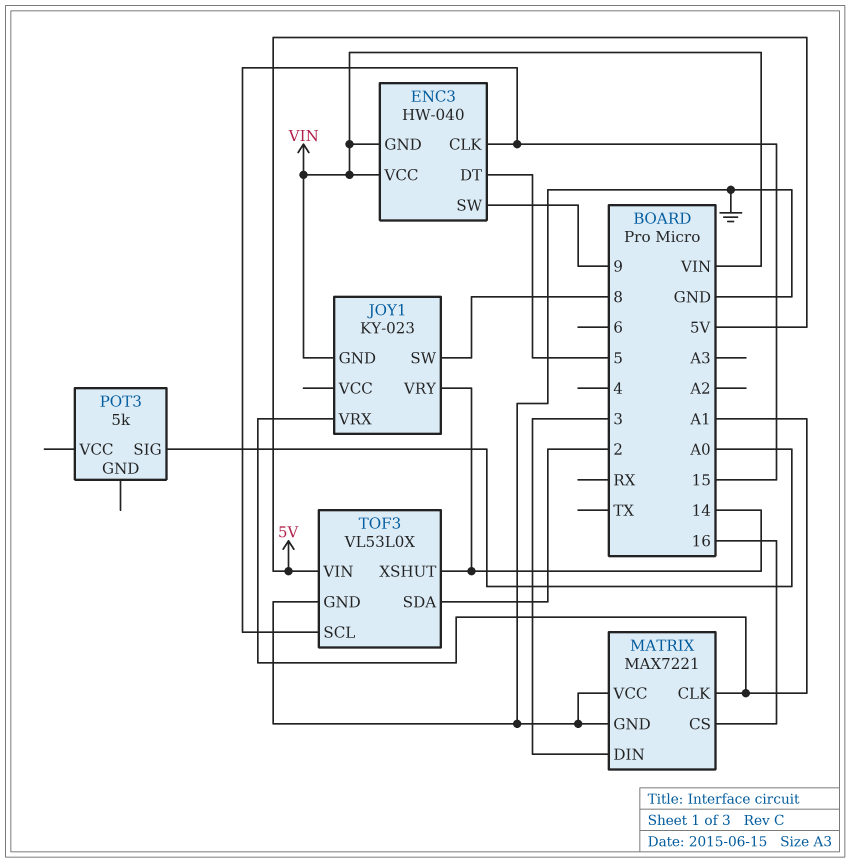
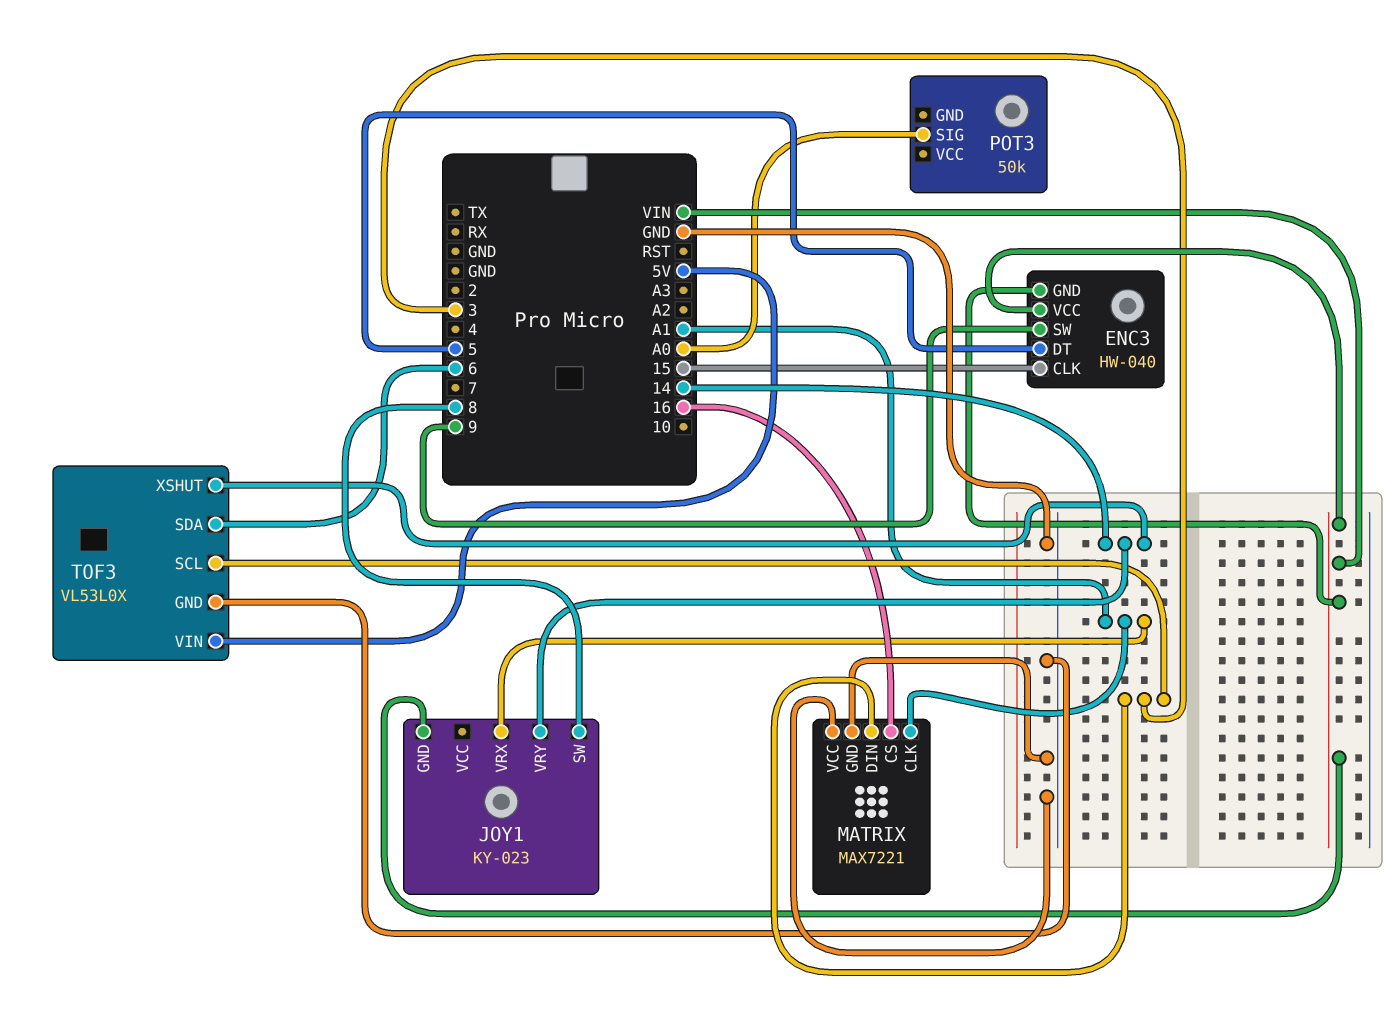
POT3: 5k -> 50k
TOF3 pin SCL: 15 -> 3
TOF3 pin SDA: 2 -> 6

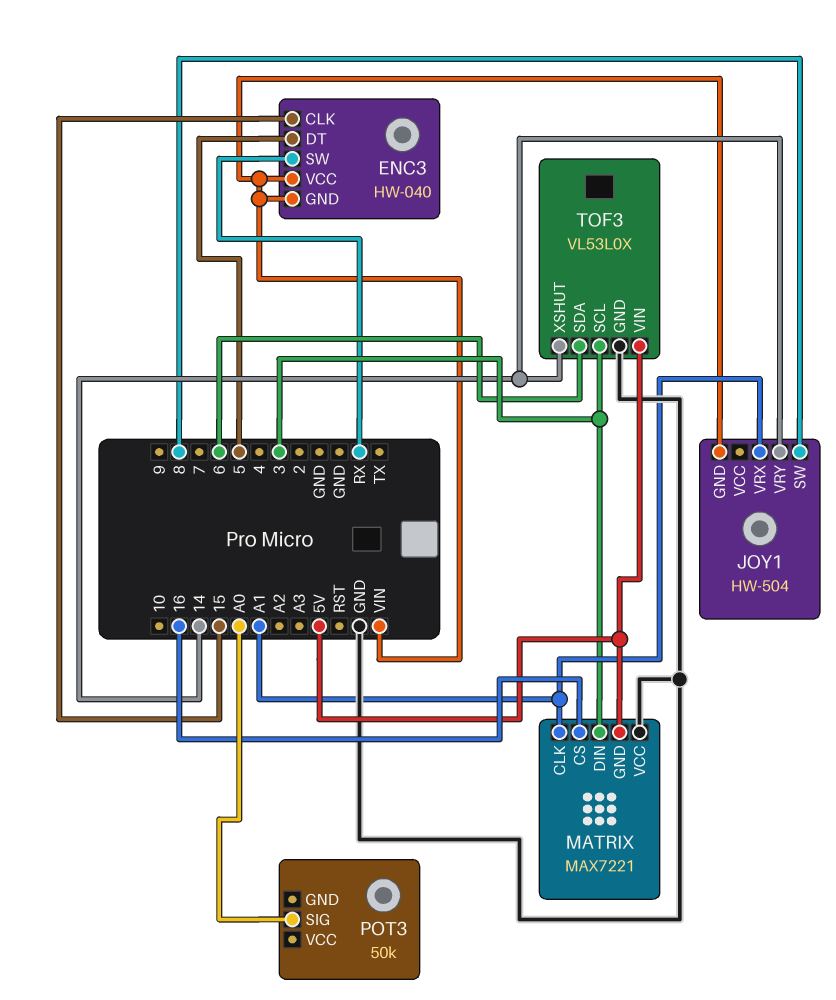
ENC3 pin SW: 9 -> RX
JOY1: KY-023 -> HW-504
MATRIX pin GND: GND -> 5V

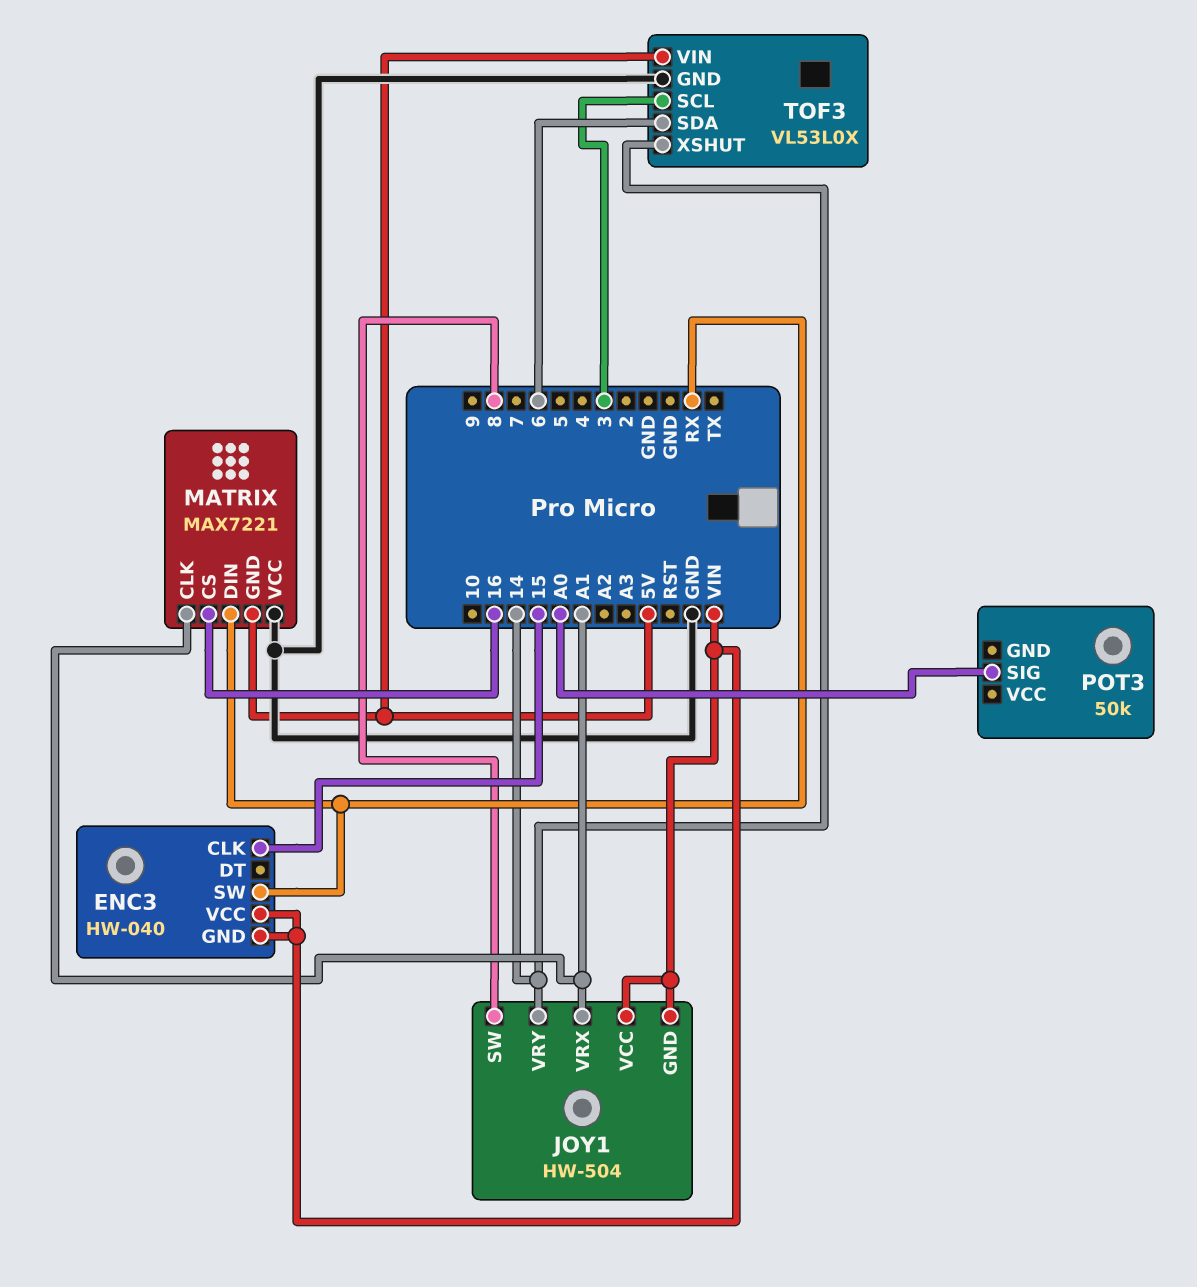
ENC3 pin DT: 5 -> none
JOY1 pin VCC: none -> VIN
MATRIX pin DIN: 3 -> RX

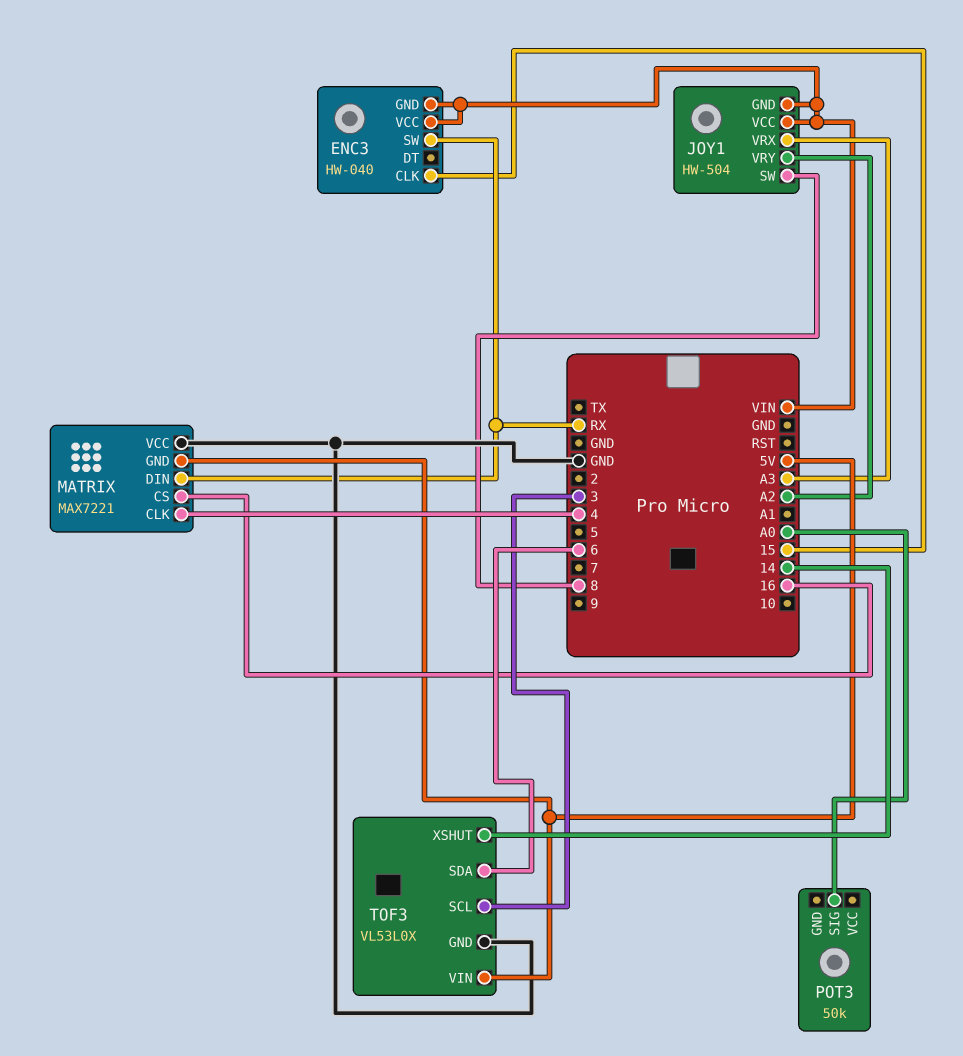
JOY1 pin VRX: A1 -> A3
JOY1 pin VRY: 14 -> A2
MATRIX pin CLK: A1 -> 4

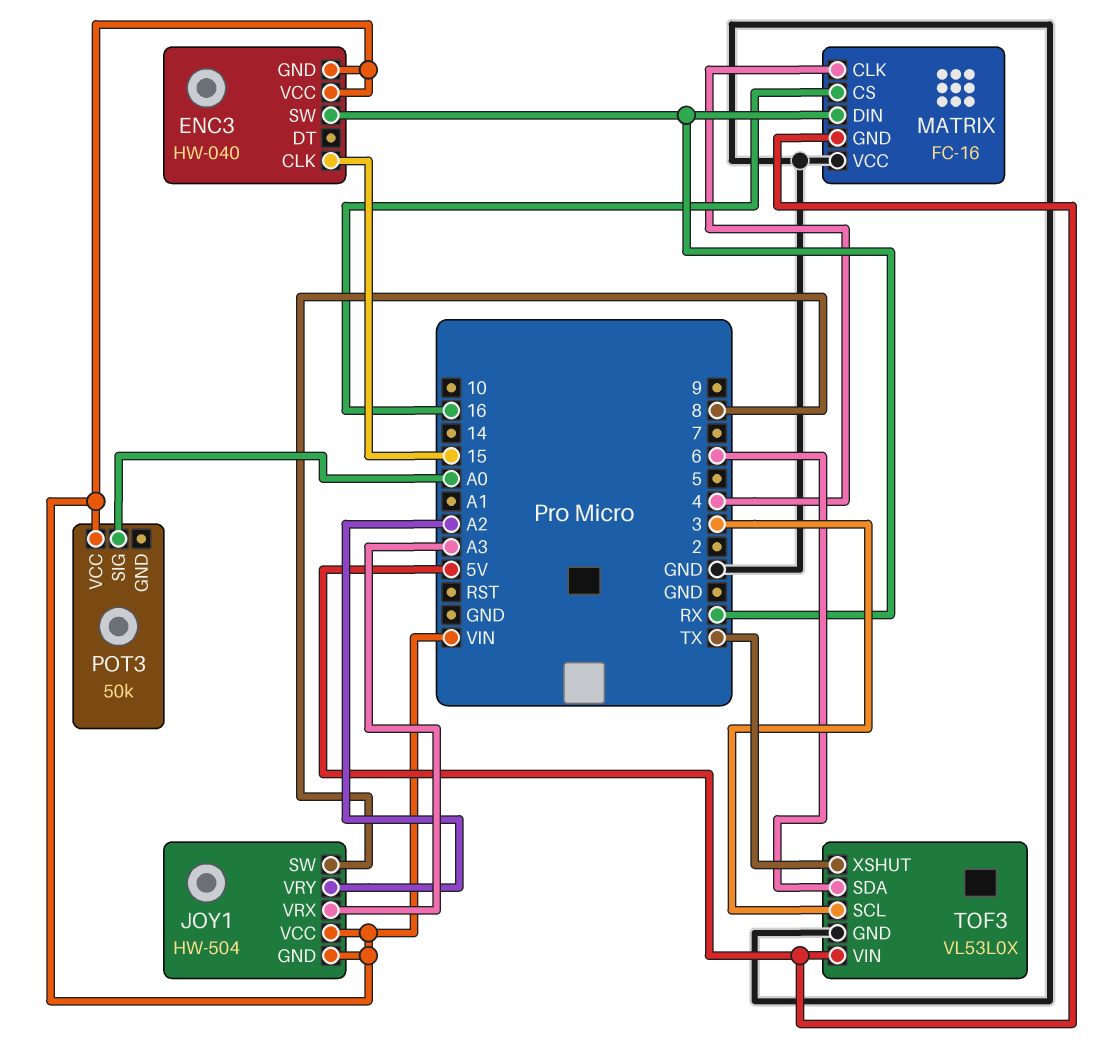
MATRIX: MAX7221 -> FC-16
POT3 pin VCC: none -> VIN
TOF3 pin XSHUT: 14 -> TX

